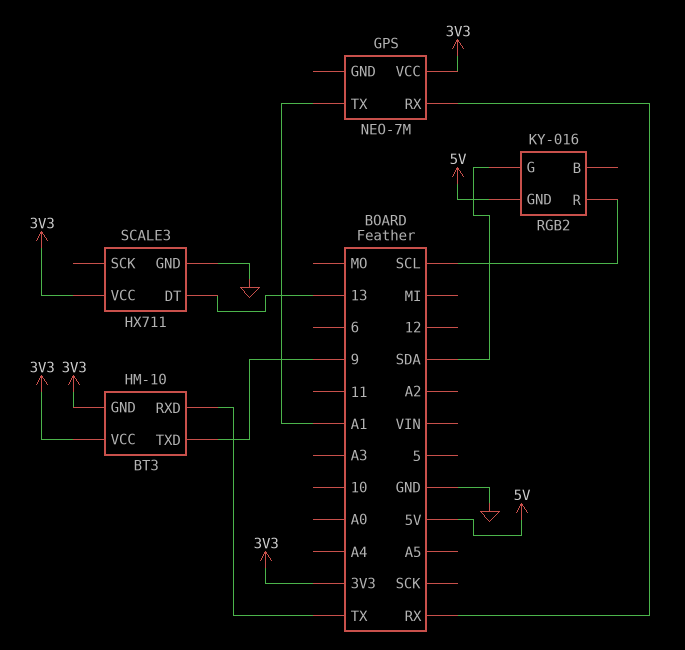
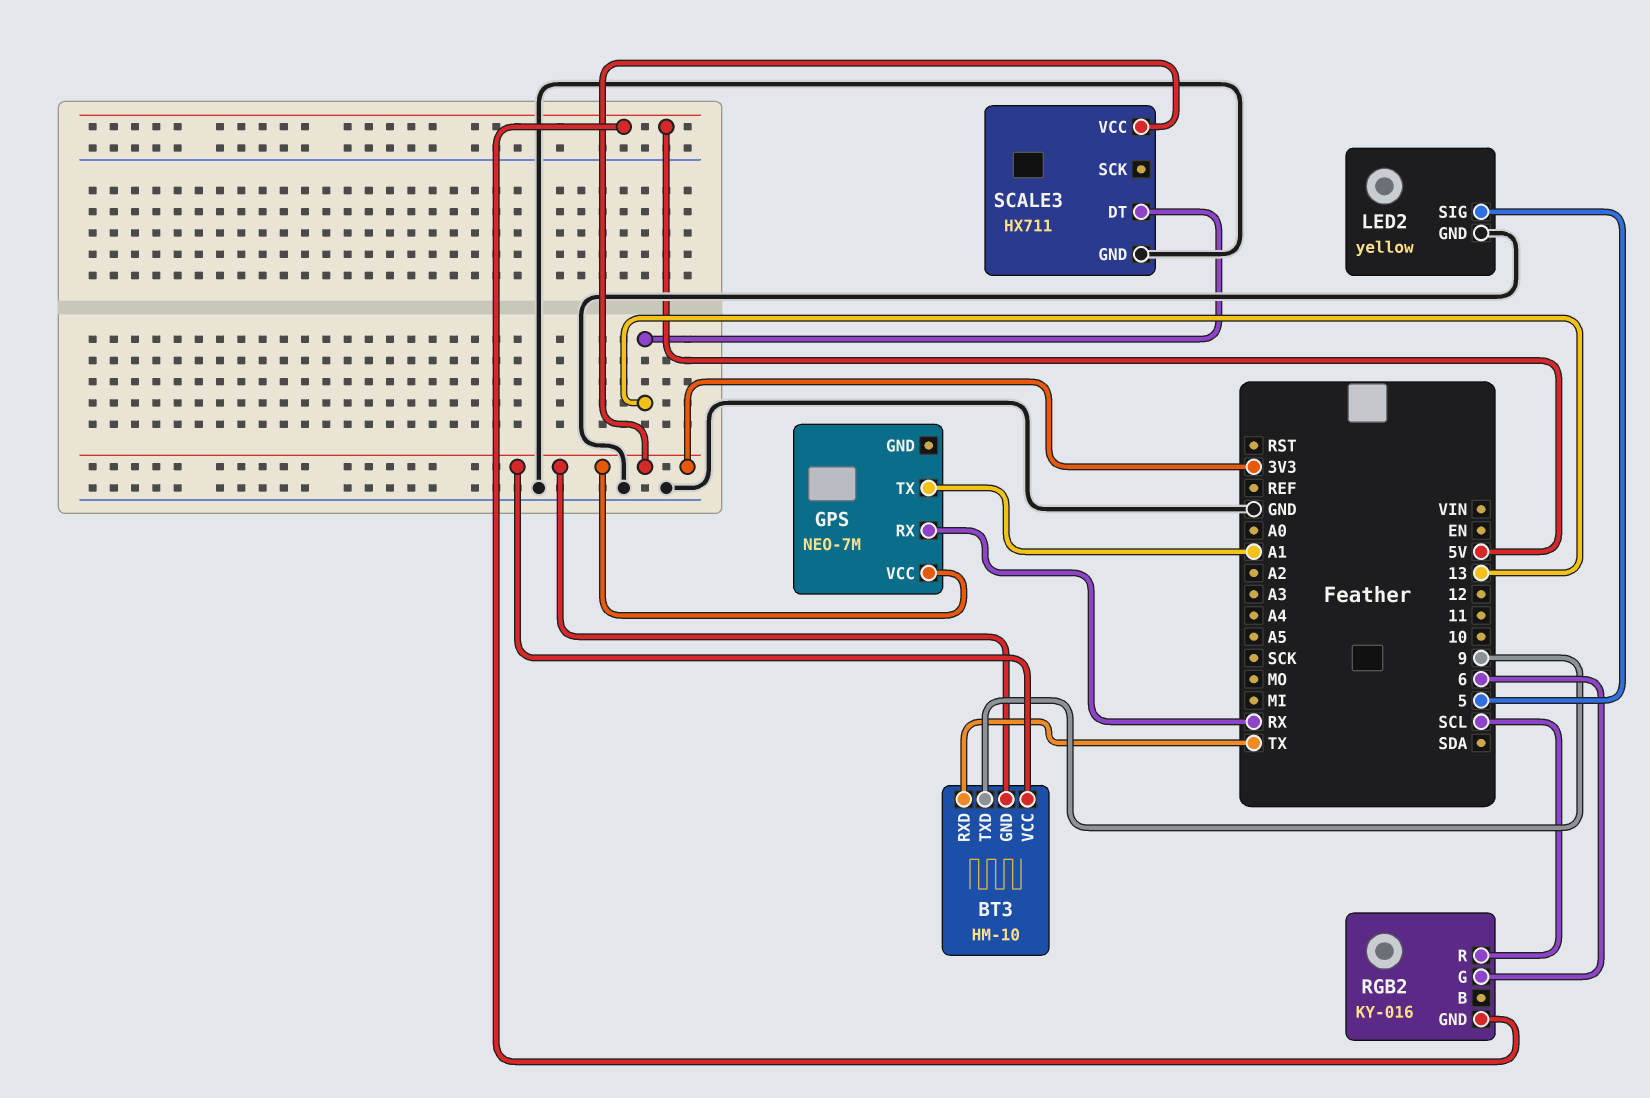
LED2: none -> yellow
LED2 pin GND: none -> GND
LED2 pin SIG: none -> 5
RGB2 pin G: SDA -> 6

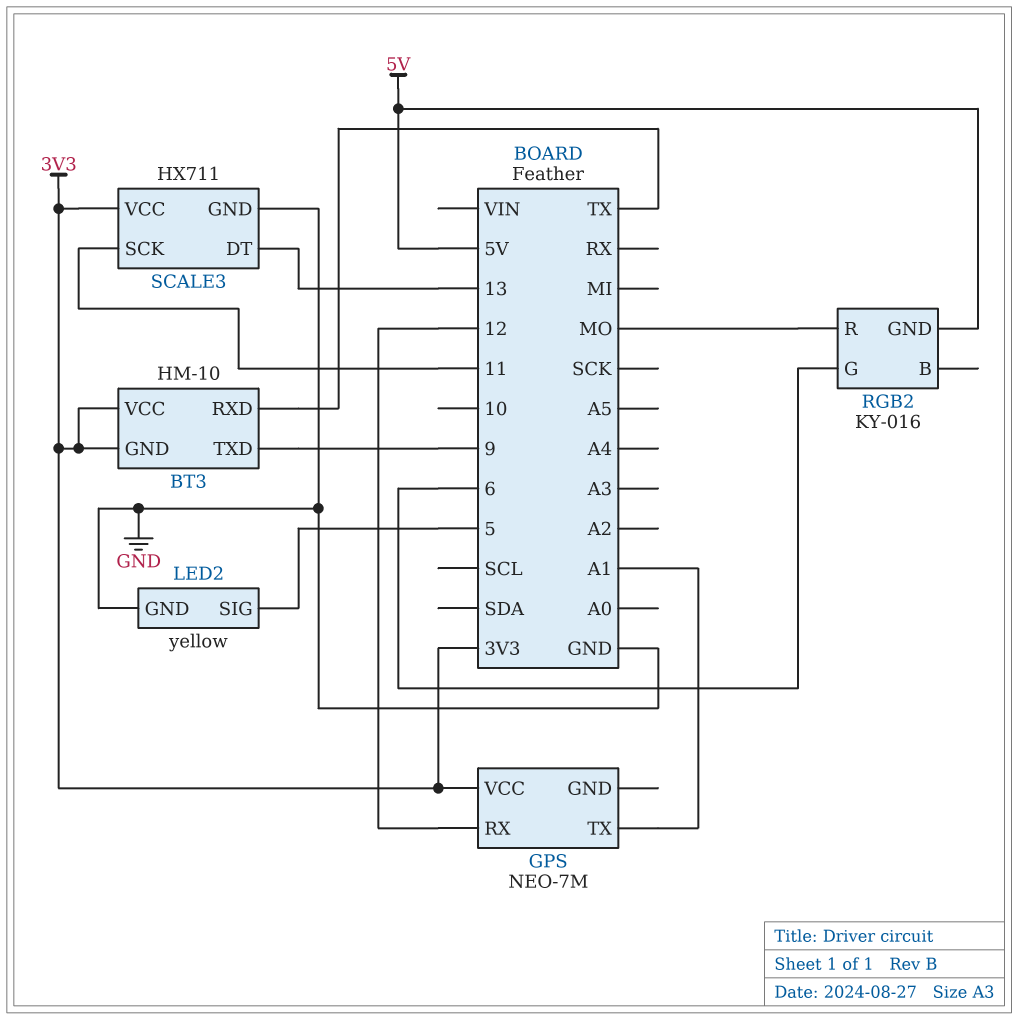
GPS pin RX: RX -> 12
RGB2 pin R: SCL -> MO
SCALE3 pin SCK: none -> 11

